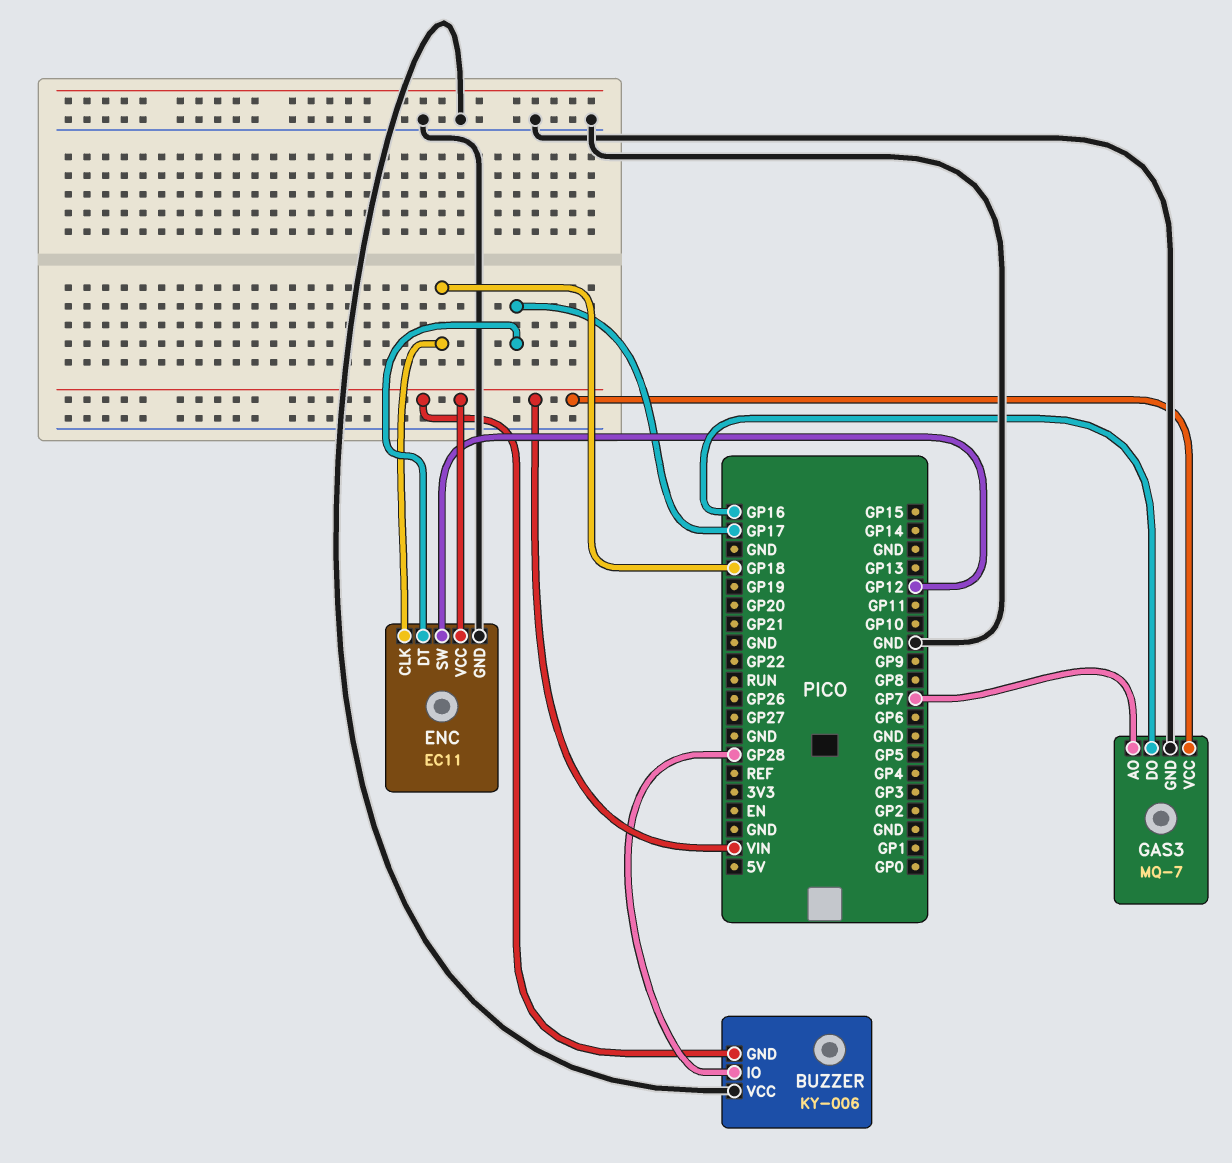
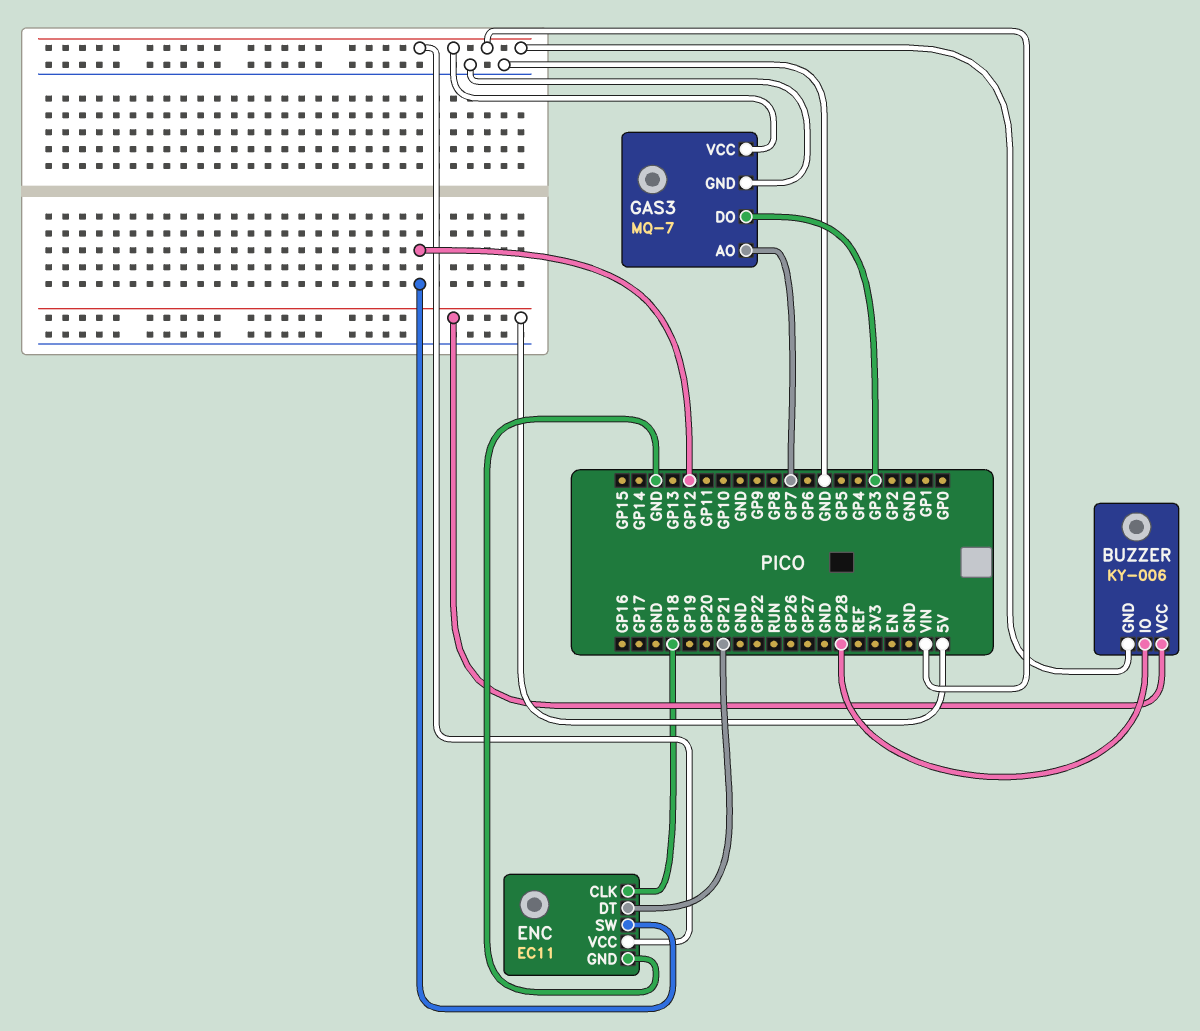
BUZZER pin VCC: GND -> 5V
ENC pin DT: GP17 -> GP21
GAS3 pin DO: GP16 -> GP3

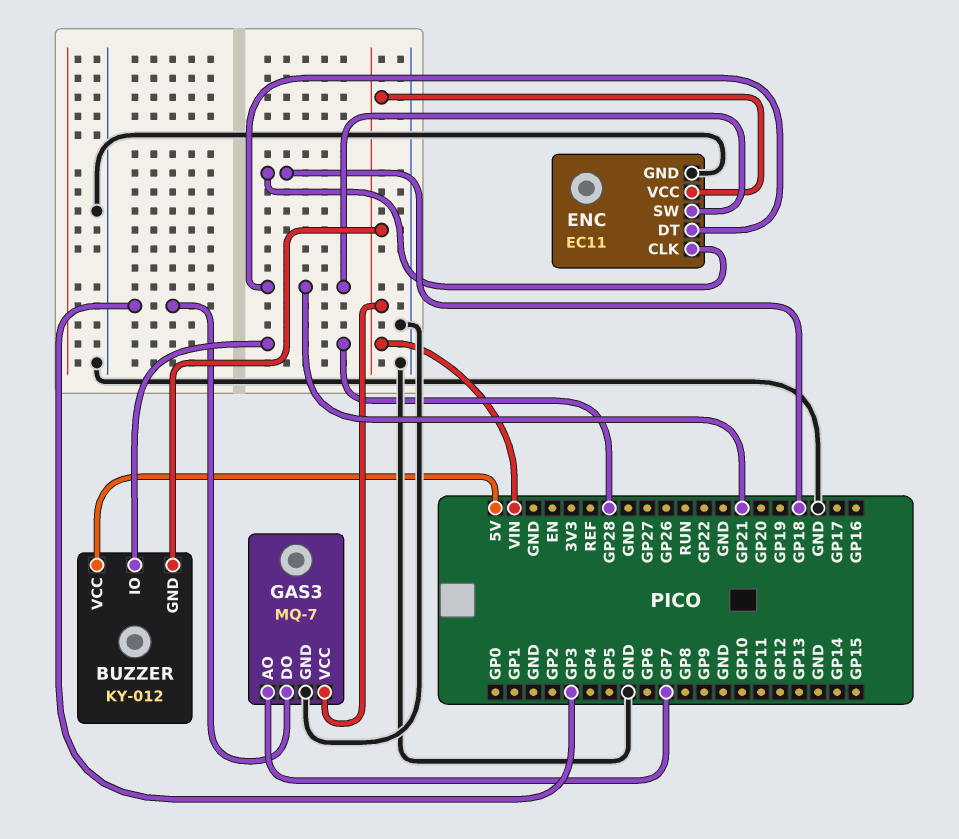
BUZZER: KY-006 -> KY-012
ENC pin SW: GP12 -> GP21

